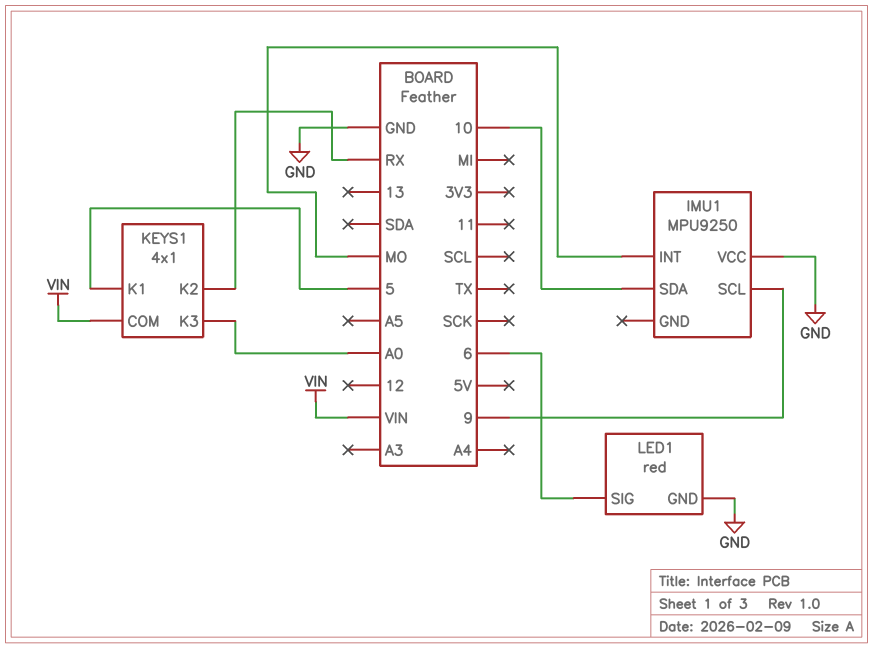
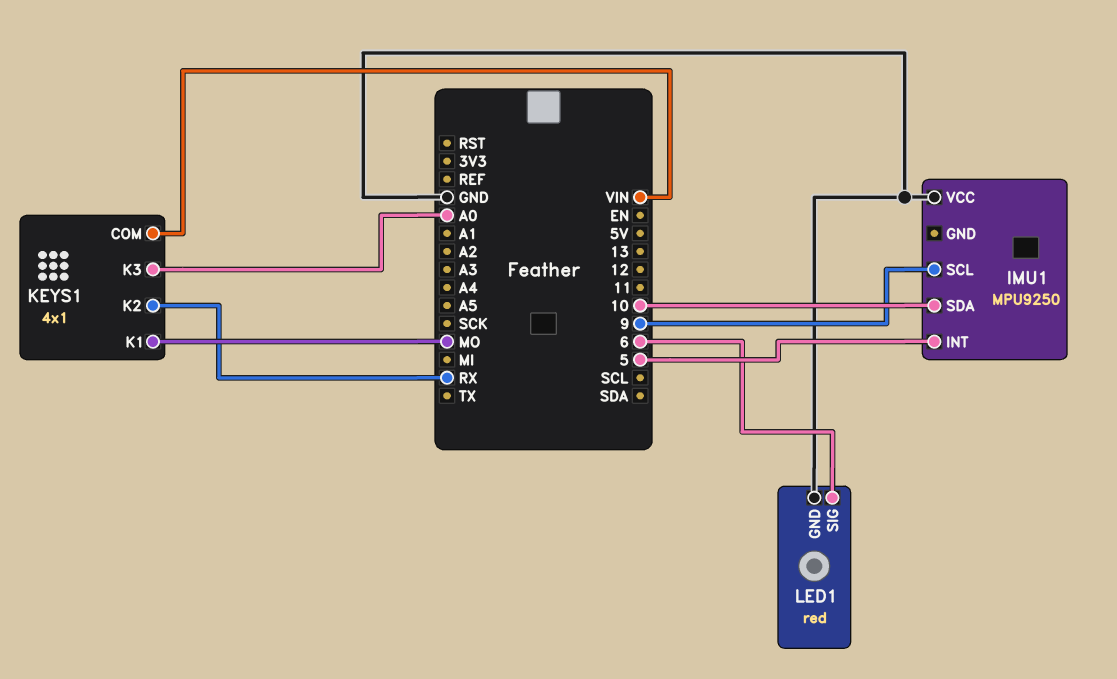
IMU1 pin INT: MO -> 5
KEYS1 pin K1: 5 -> MO

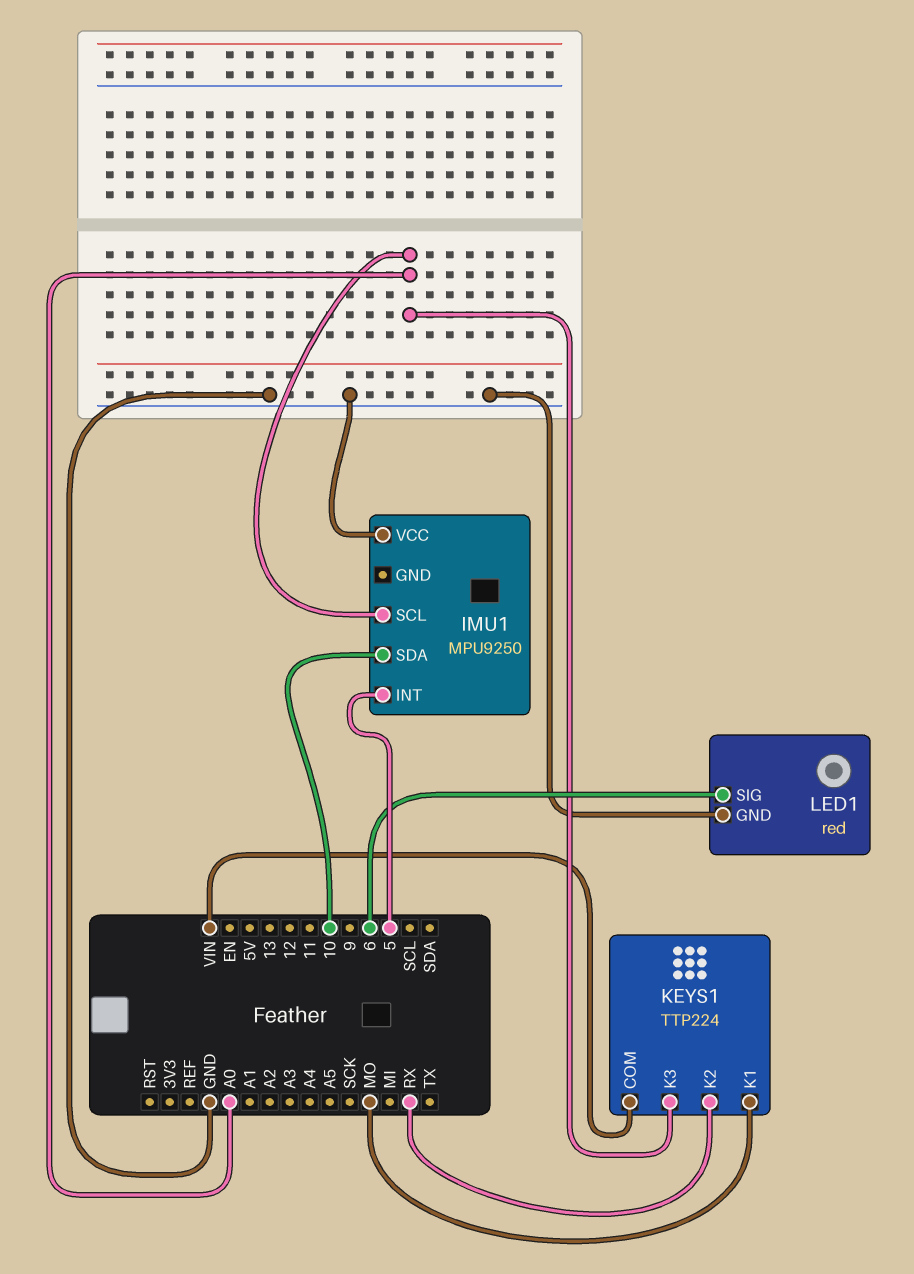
IMU1 pin SCL: 9 -> A0
KEYS1: 4x1 -> TTP224

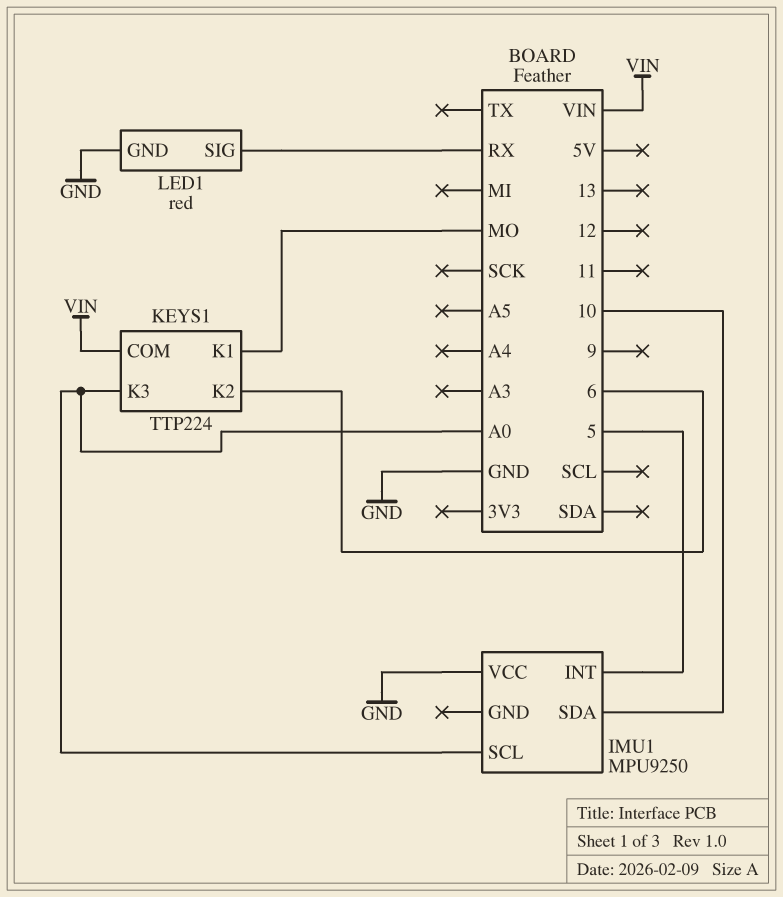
KEYS1 pin K2: RX -> 6
LED1 pin SIG: 6 -> RX

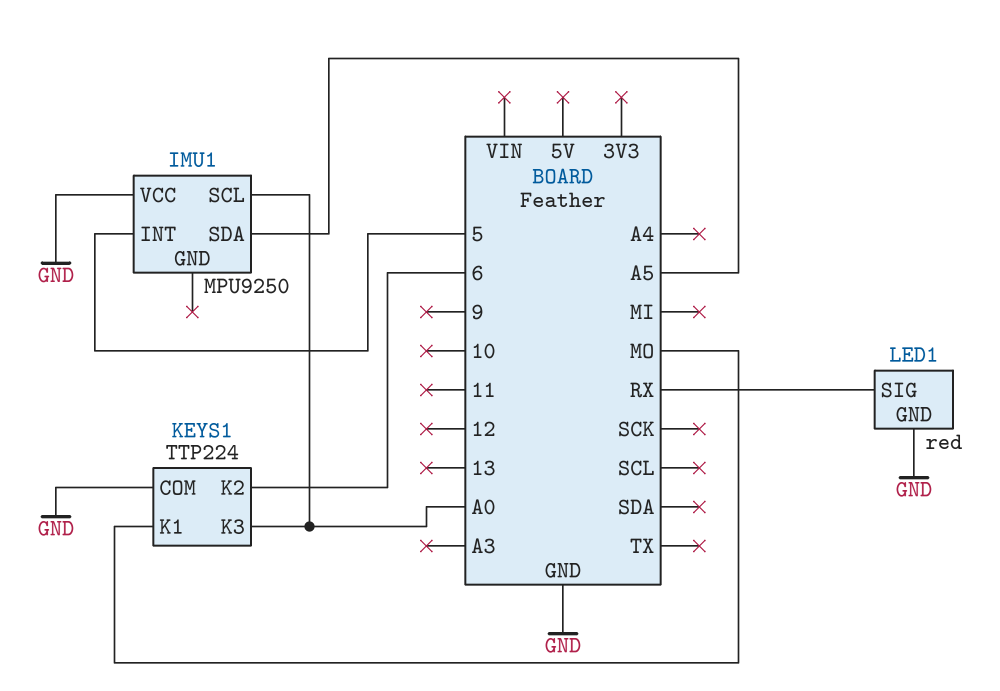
IMU1 pin SDA: 10 -> A5
KEYS1 pin COM: VIN -> GND

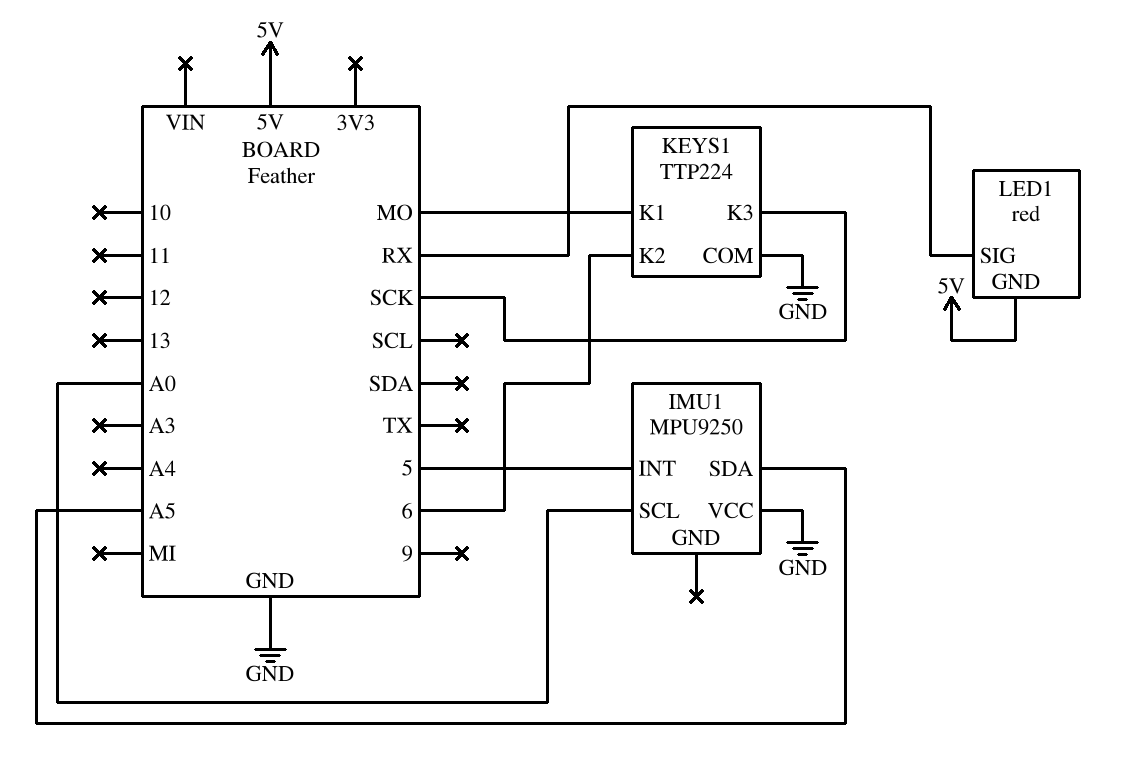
KEYS1 pin K3: A0 -> SCK
LED1 pin GND: GND -> 5V

